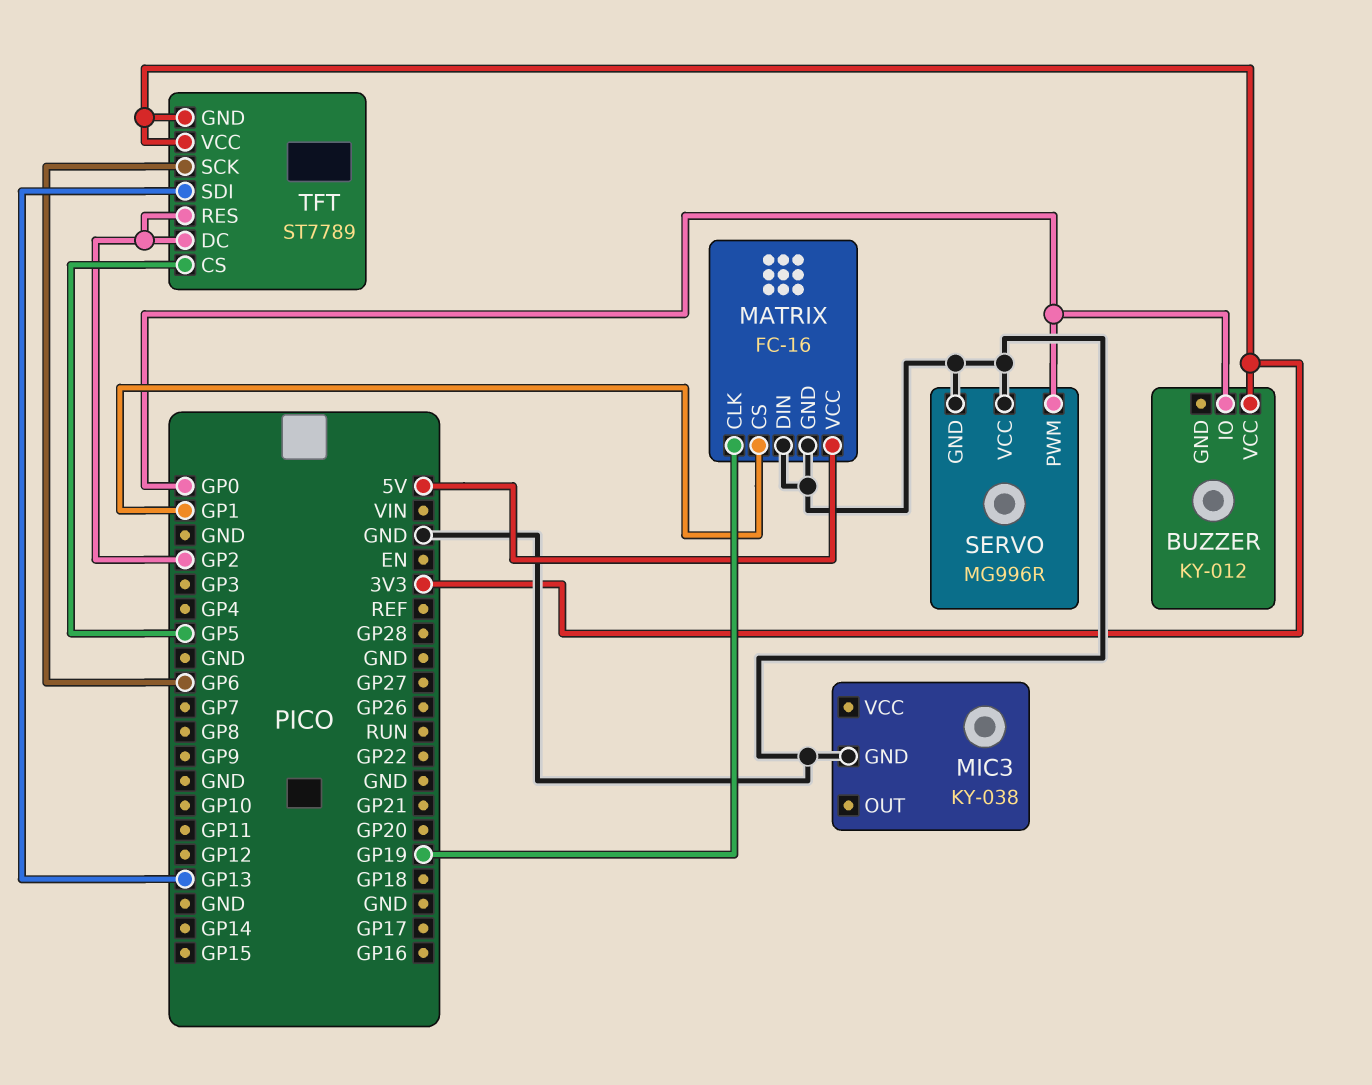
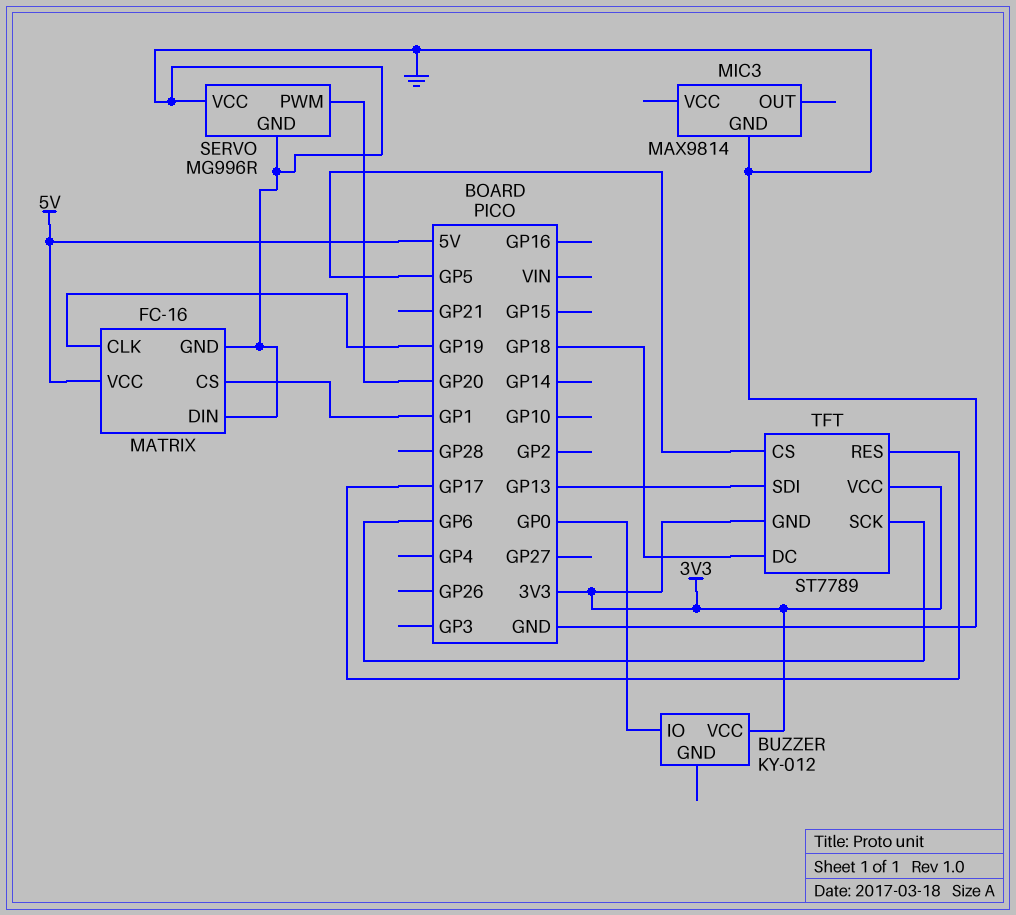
MIC3: KY-038 -> MAX9814
SERVO pin PWM: GP0 -> GP20
TFT pin DC: GP2 -> GP18
TFT pin RES: GP2 -> GP17

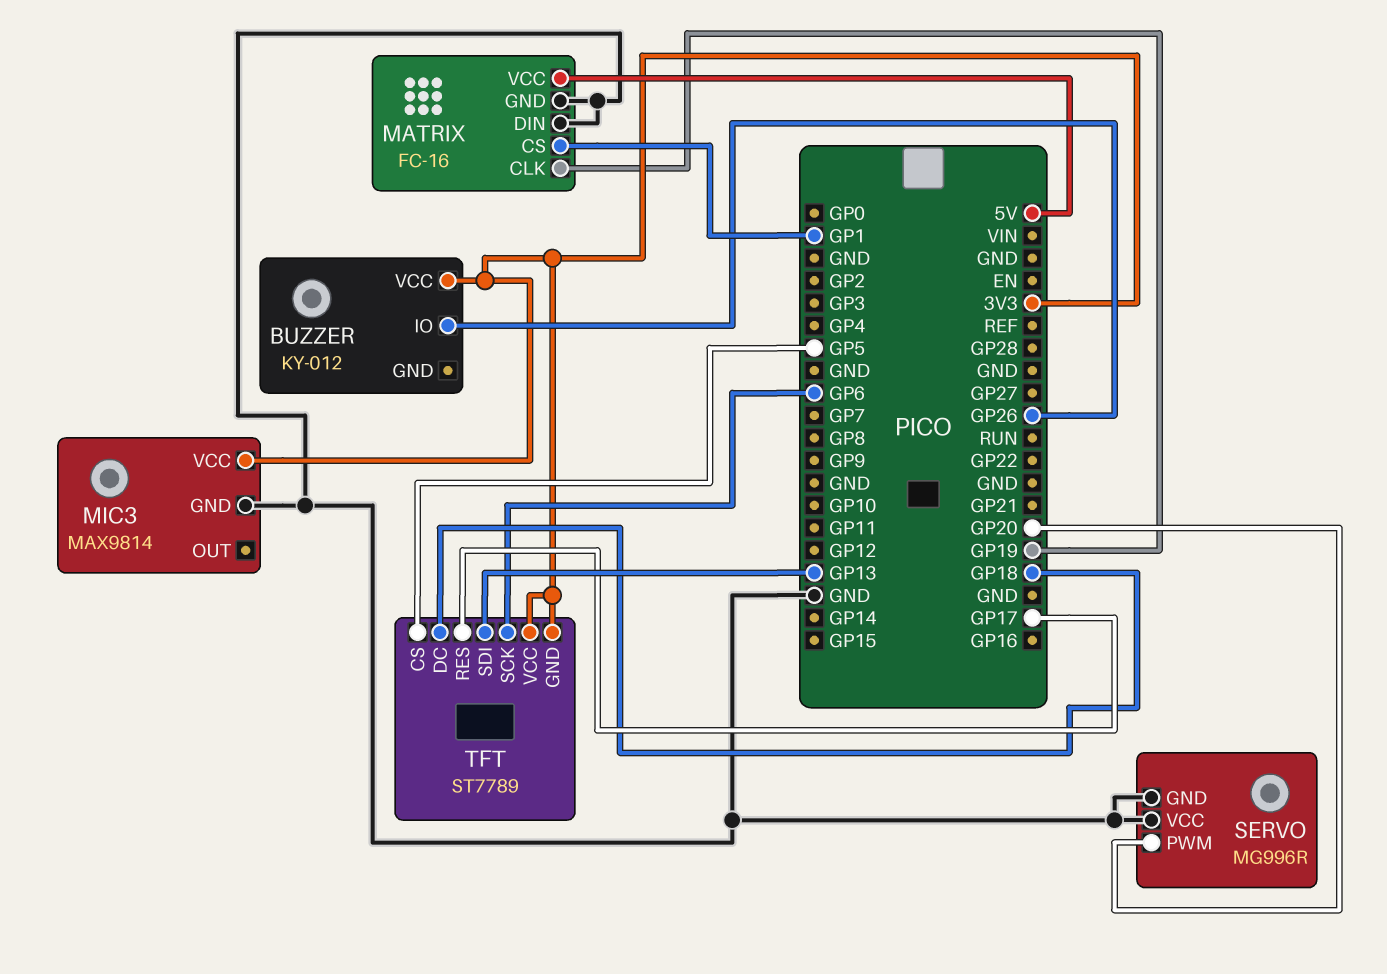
BUZZER pin IO: GP0 -> GP26
MIC3 pin VCC: none -> 3V3

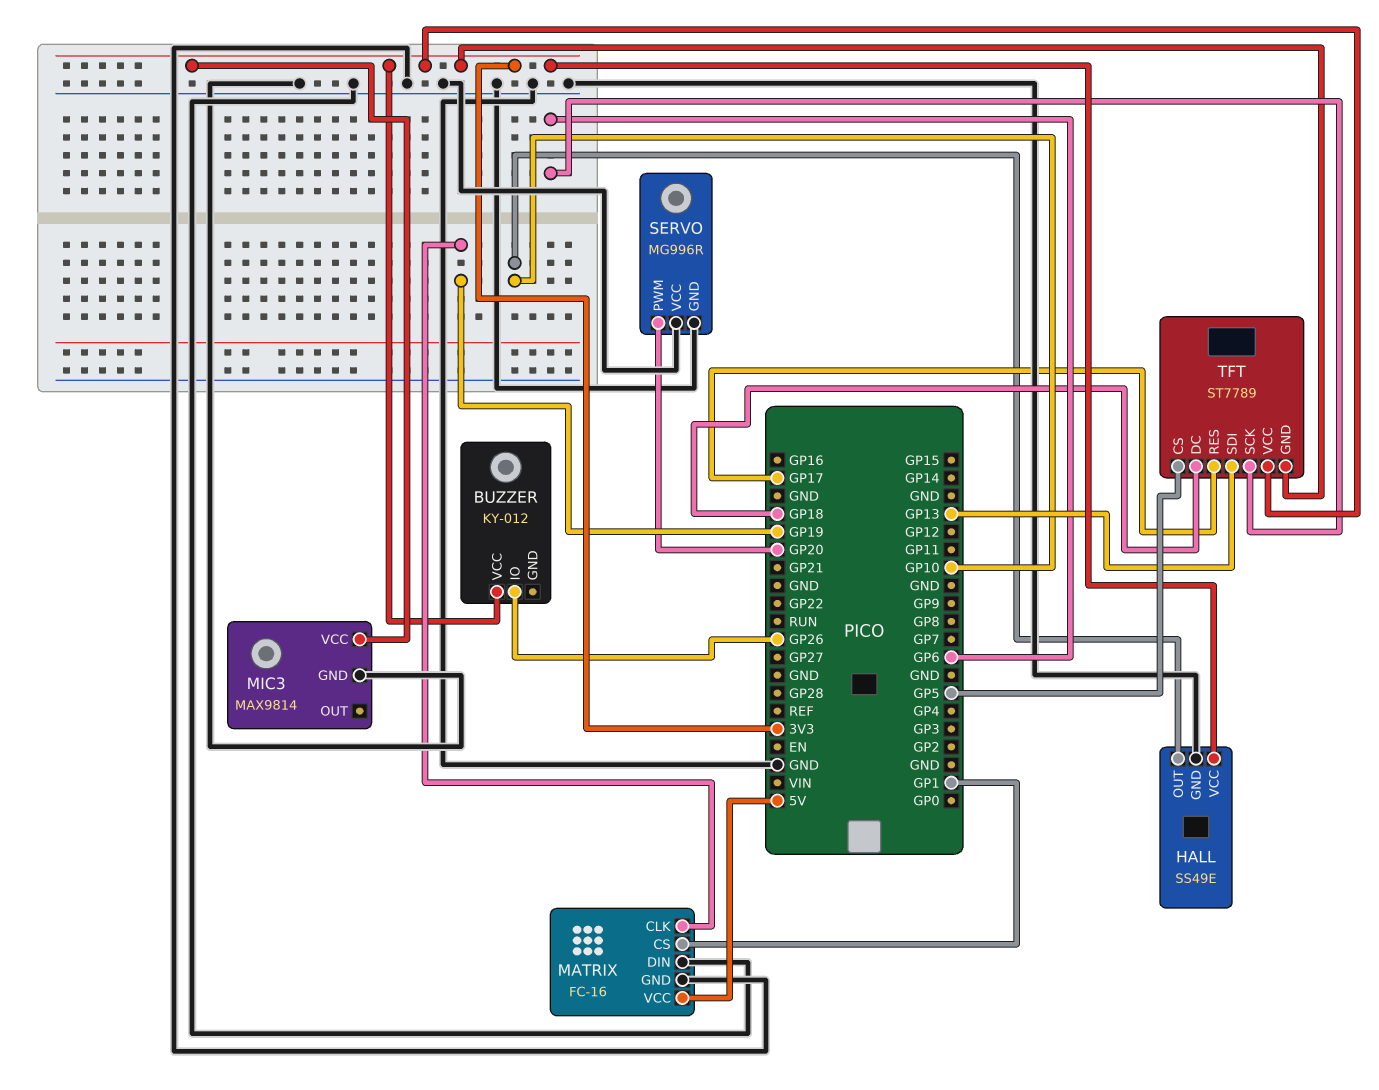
HALL: none -> SS49E
HALL pin GND: none -> GND
HALL pin OUT: none -> GP10
HALL pin VCC: none -> 3V3

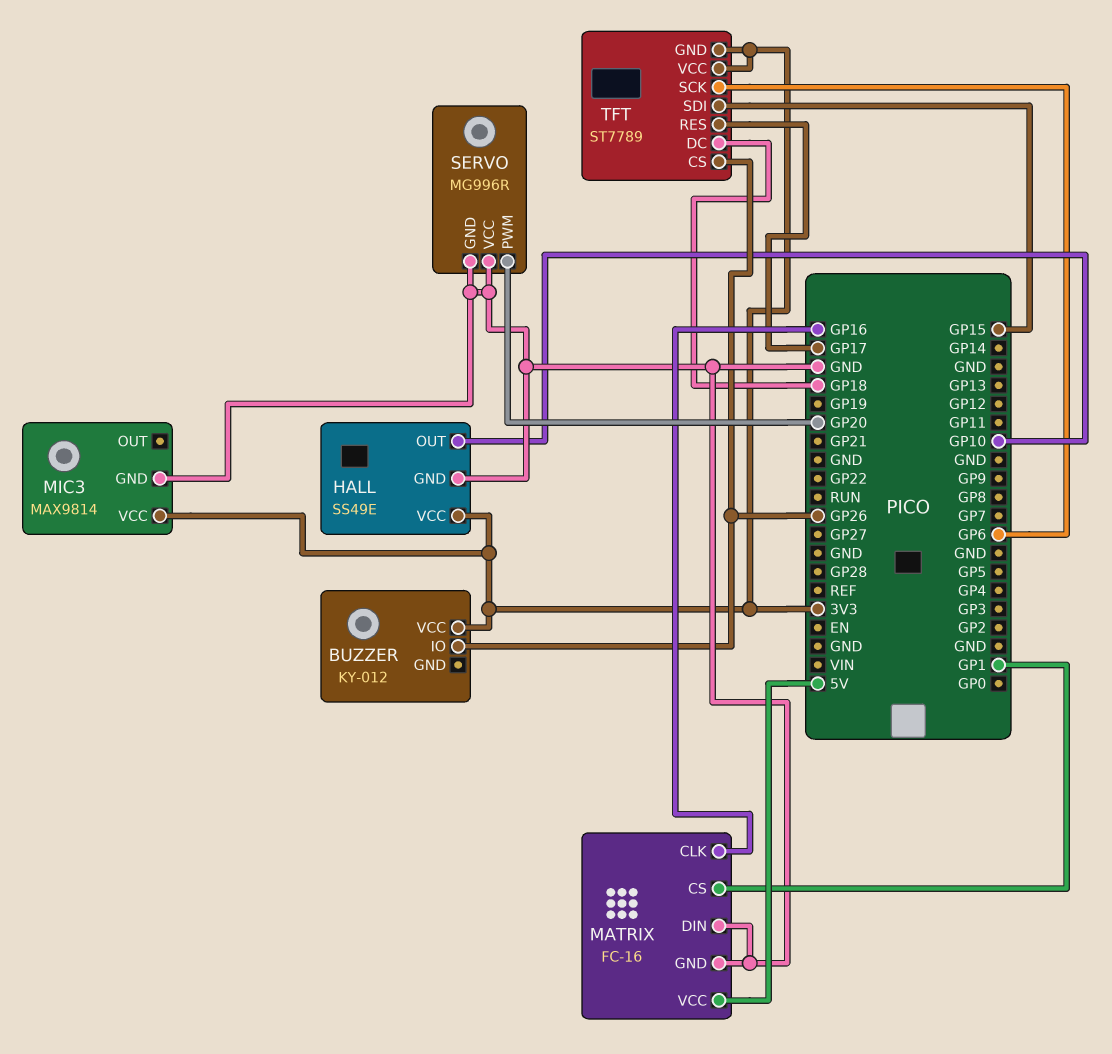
MATRIX pin CLK: GP19 -> GP16
TFT pin CS: GP5 -> GP26
TFT pin SDI: GP13 -> GP15

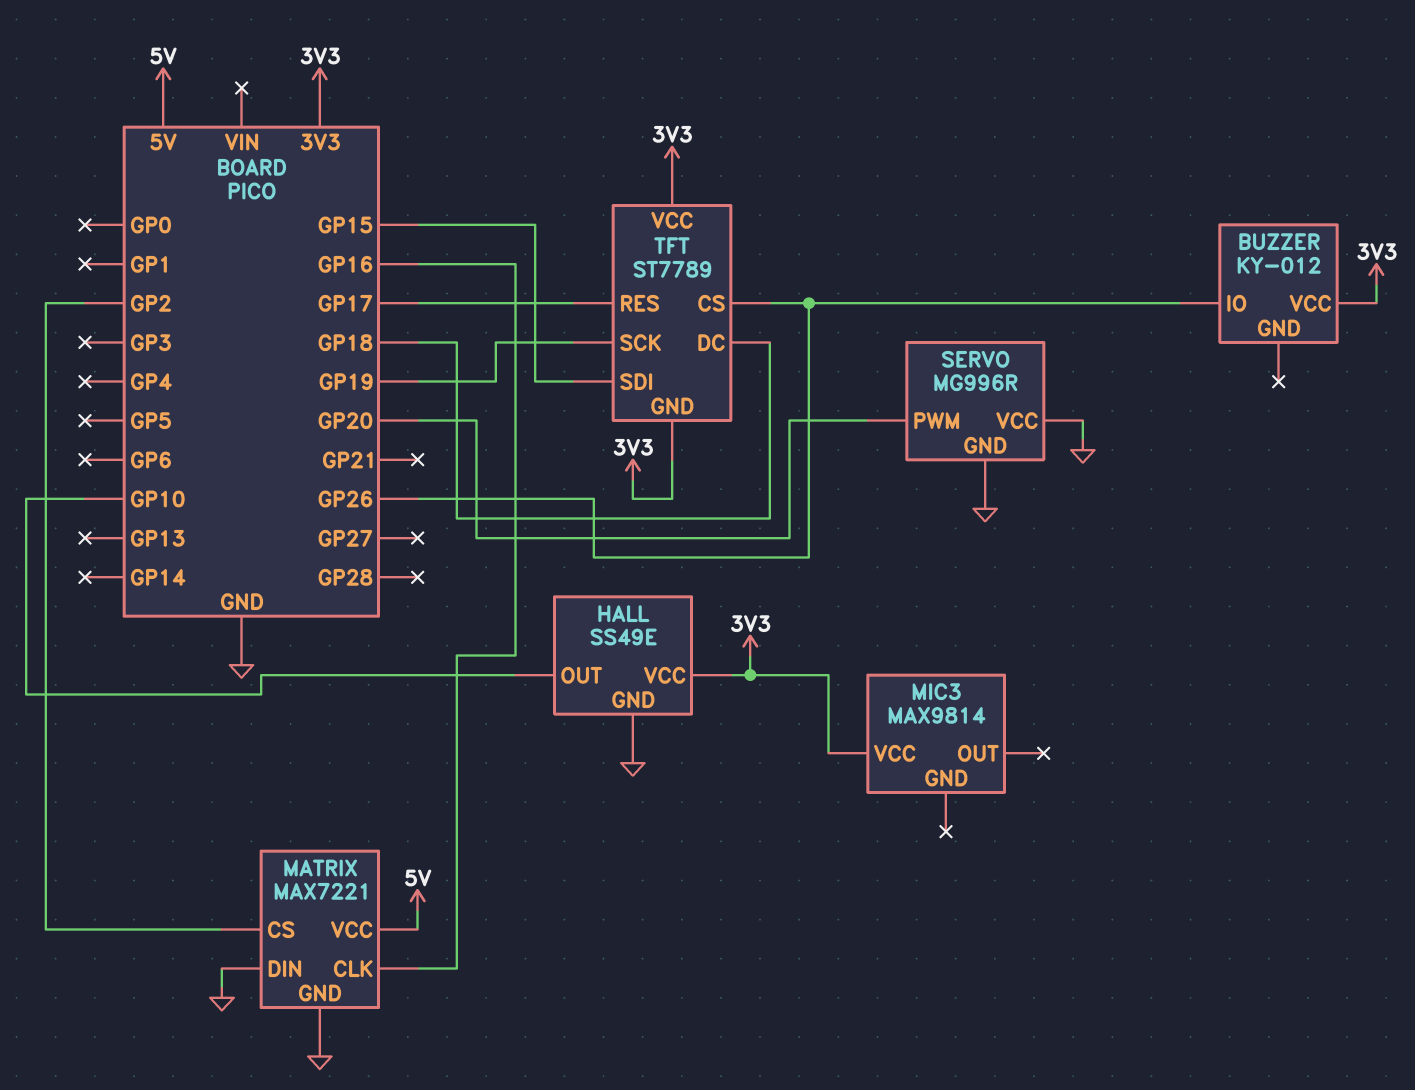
MATRIX: FC-16 -> MAX7221
MATRIX pin CS: GP1 -> GP2
MIC3 pin GND: GND -> none
TFT pin SCK: GP6 -> GP19

